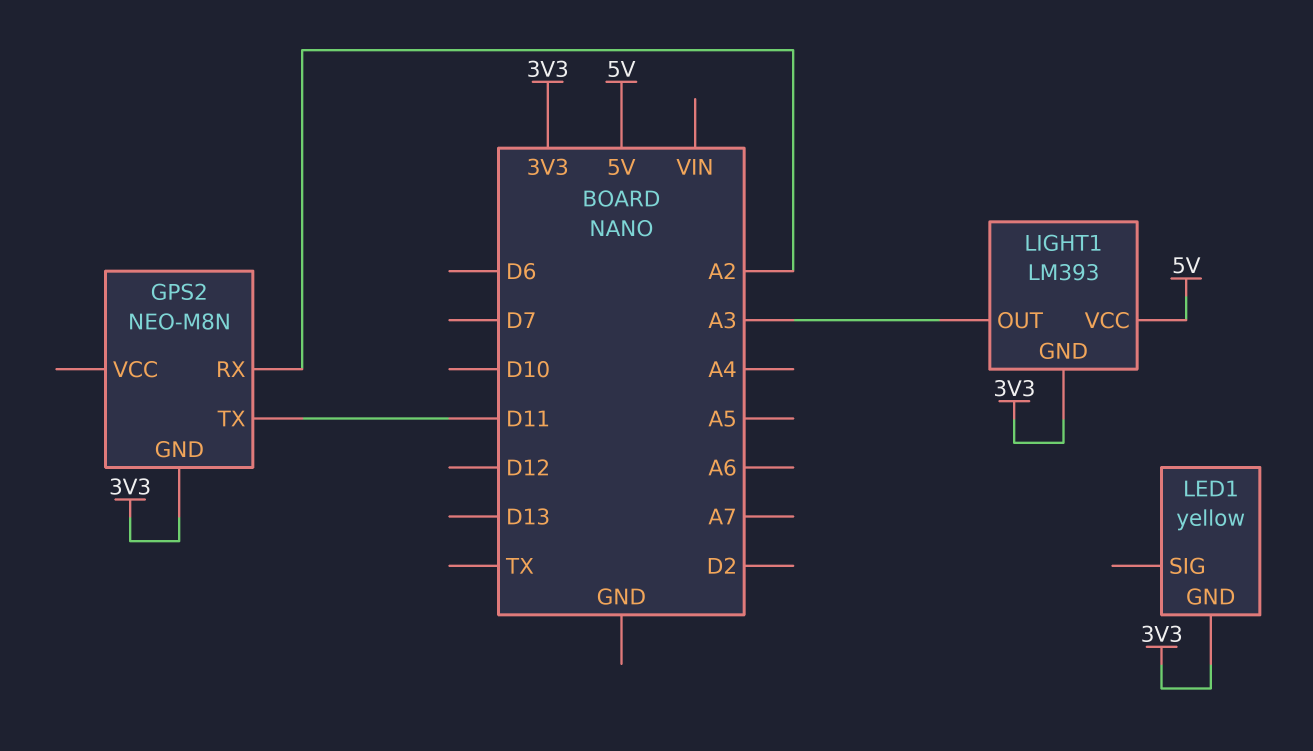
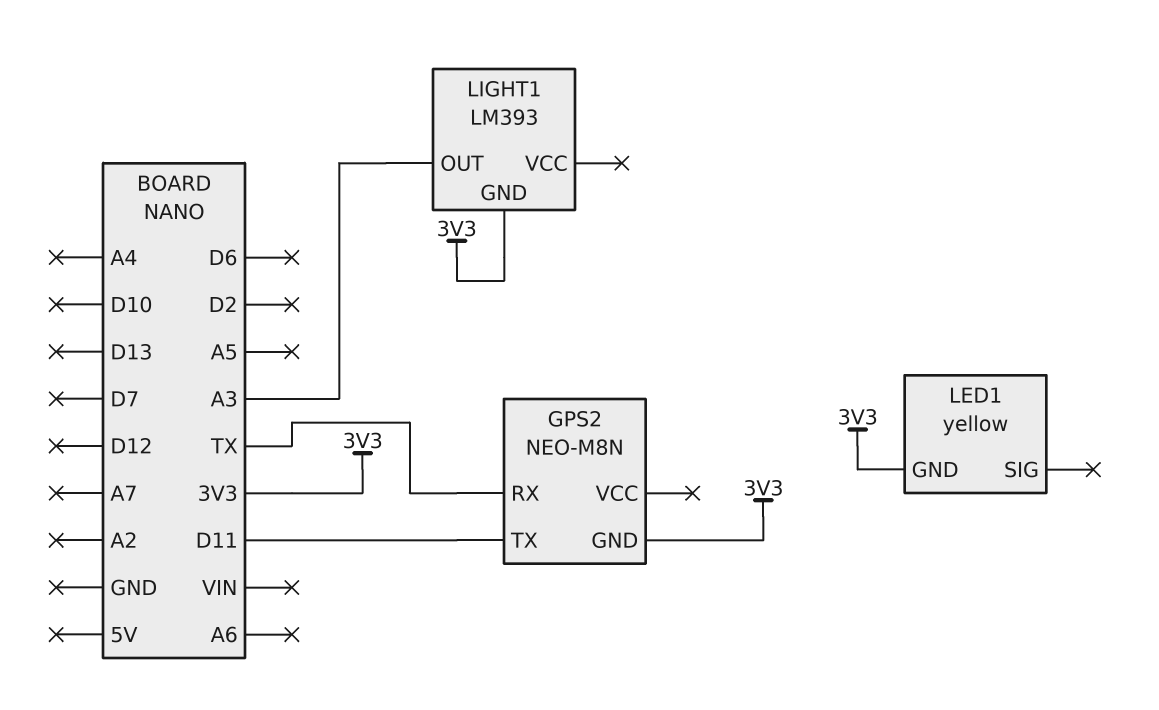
GPS2 pin RX: A2 -> TX
LIGHT1 pin VCC: 5V -> none

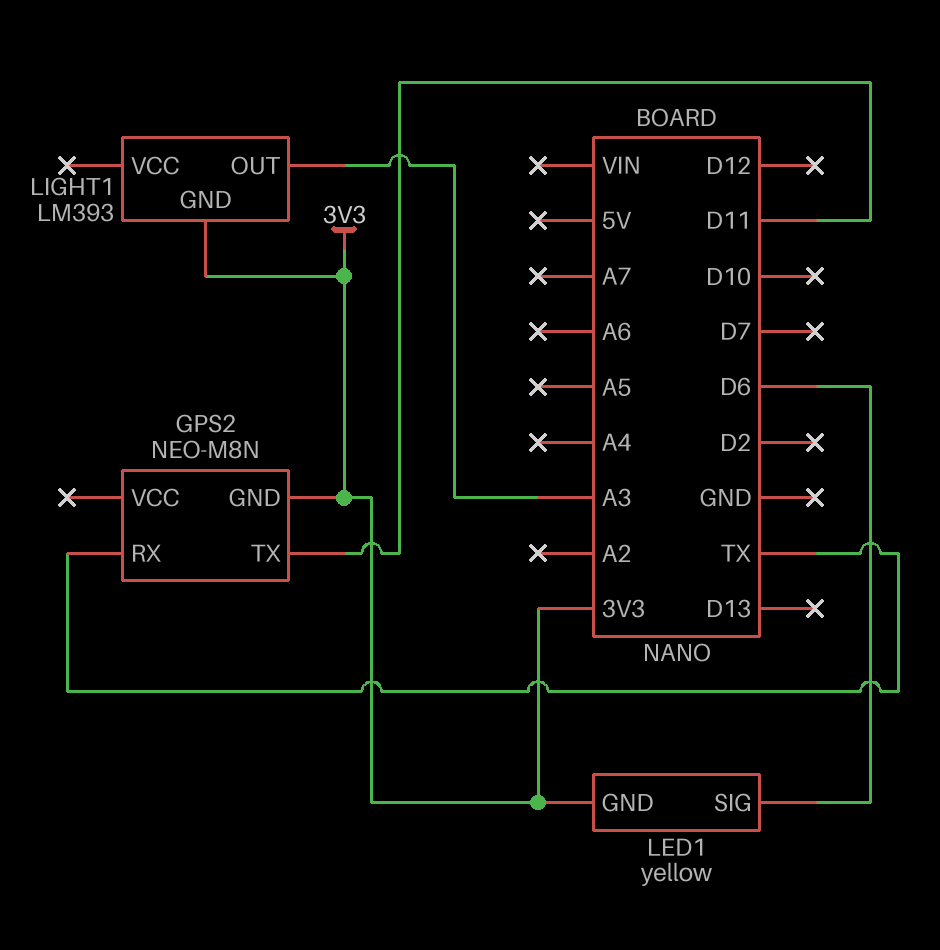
LED1 pin SIG: none -> D6

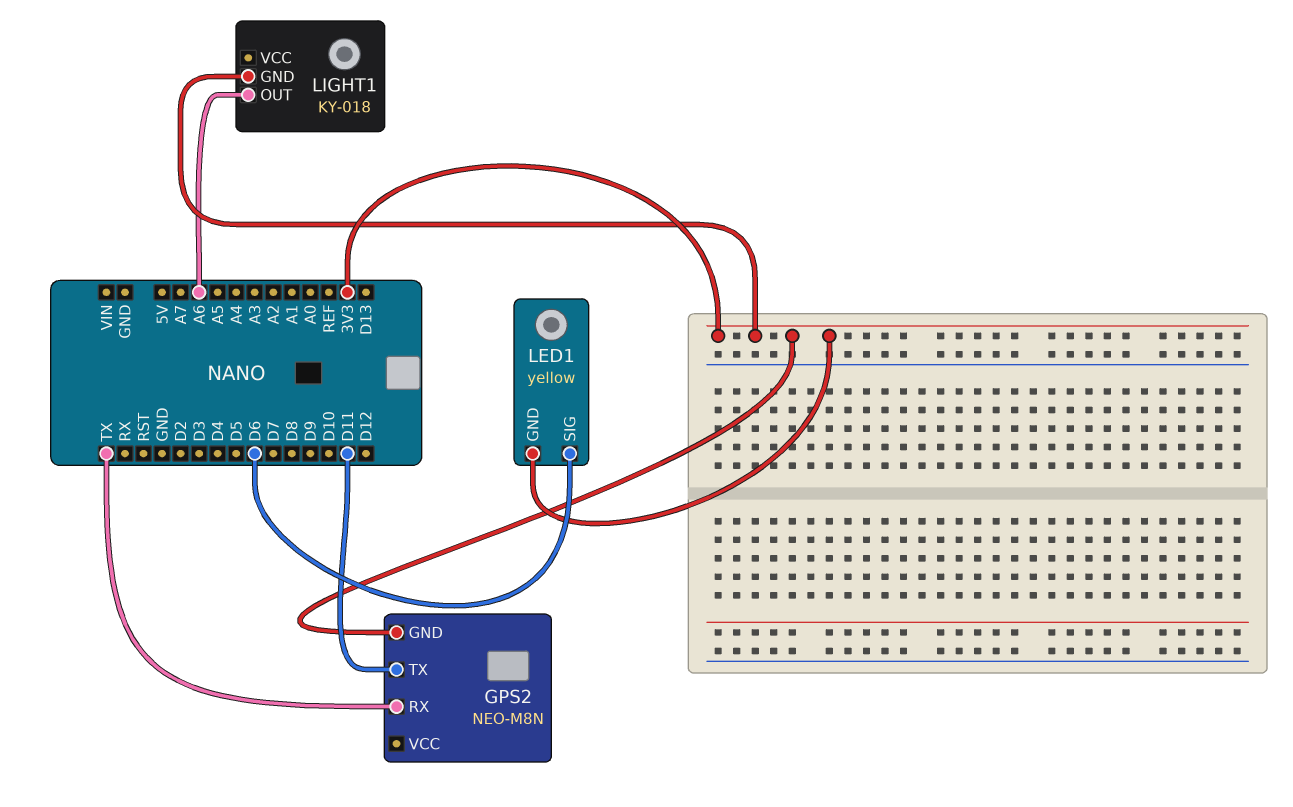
LIGHT1: LM393 -> KY-018
LIGHT1 pin OUT: A3 -> A6

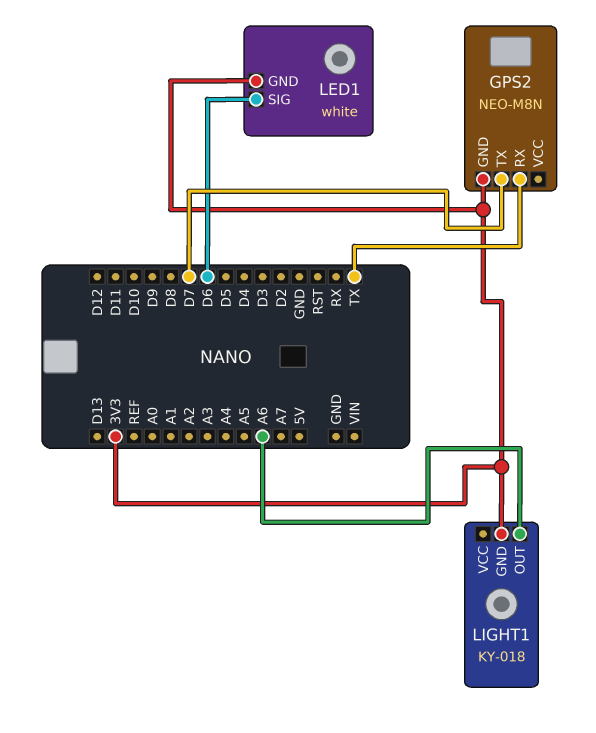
GPS2 pin TX: D11 -> D7
LED1: yellow -> white

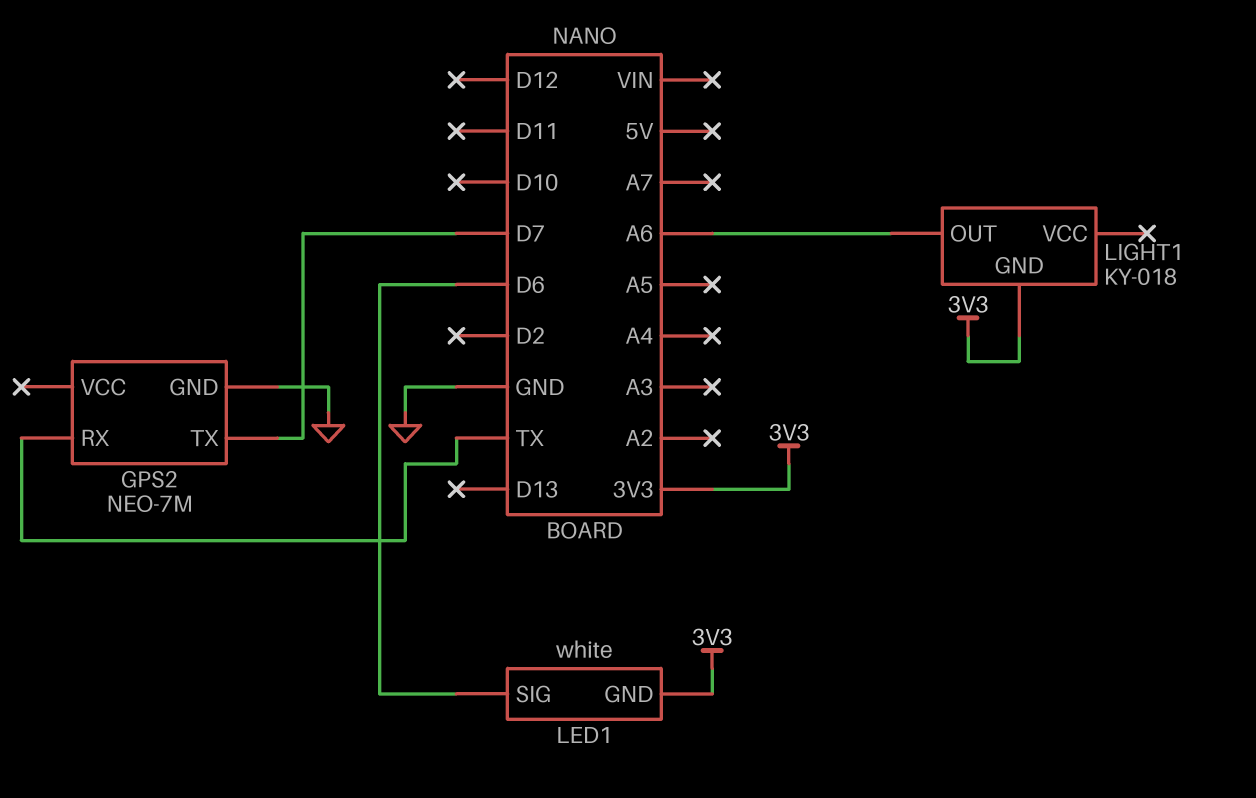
GPS2: NEO-M8N -> NEO-7M
GPS2 pin GND: 3V3 -> GND

